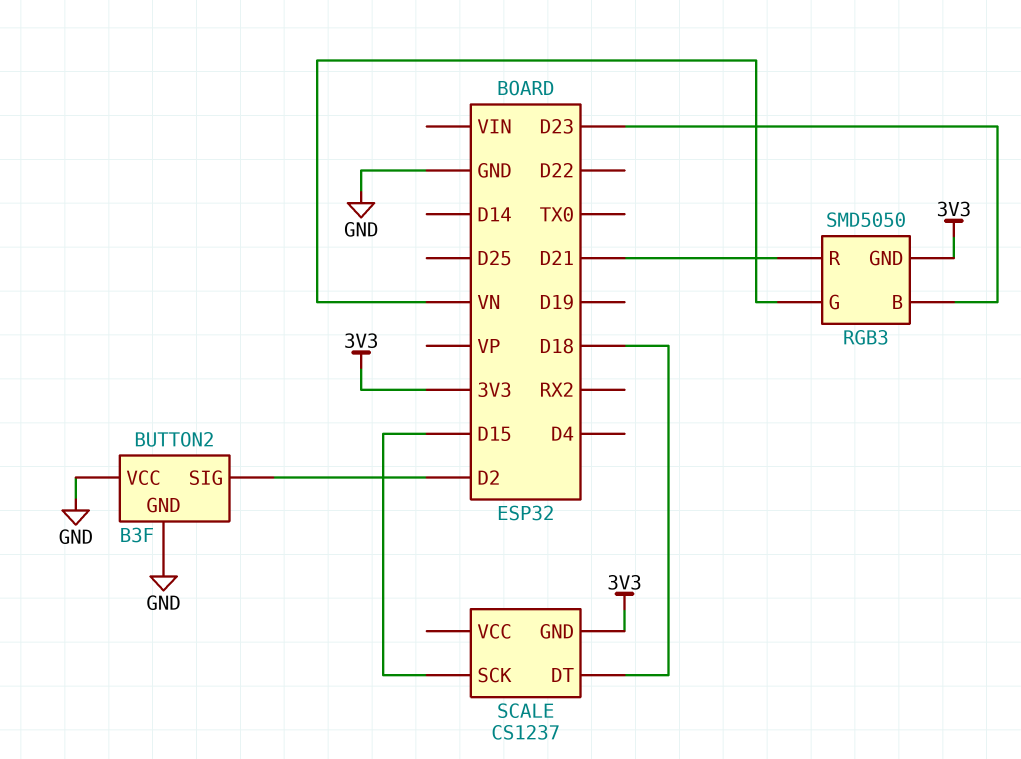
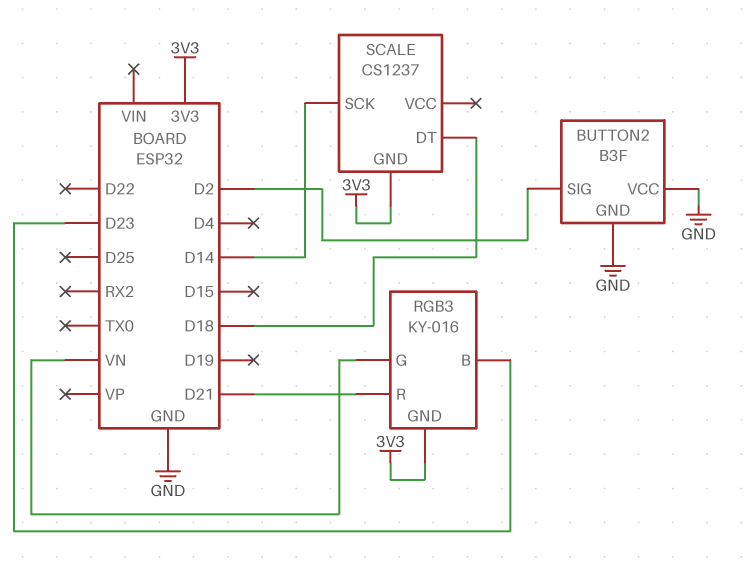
RGB3: SMD5050 -> KY-016
SCALE pin SCK: D15 -> D14

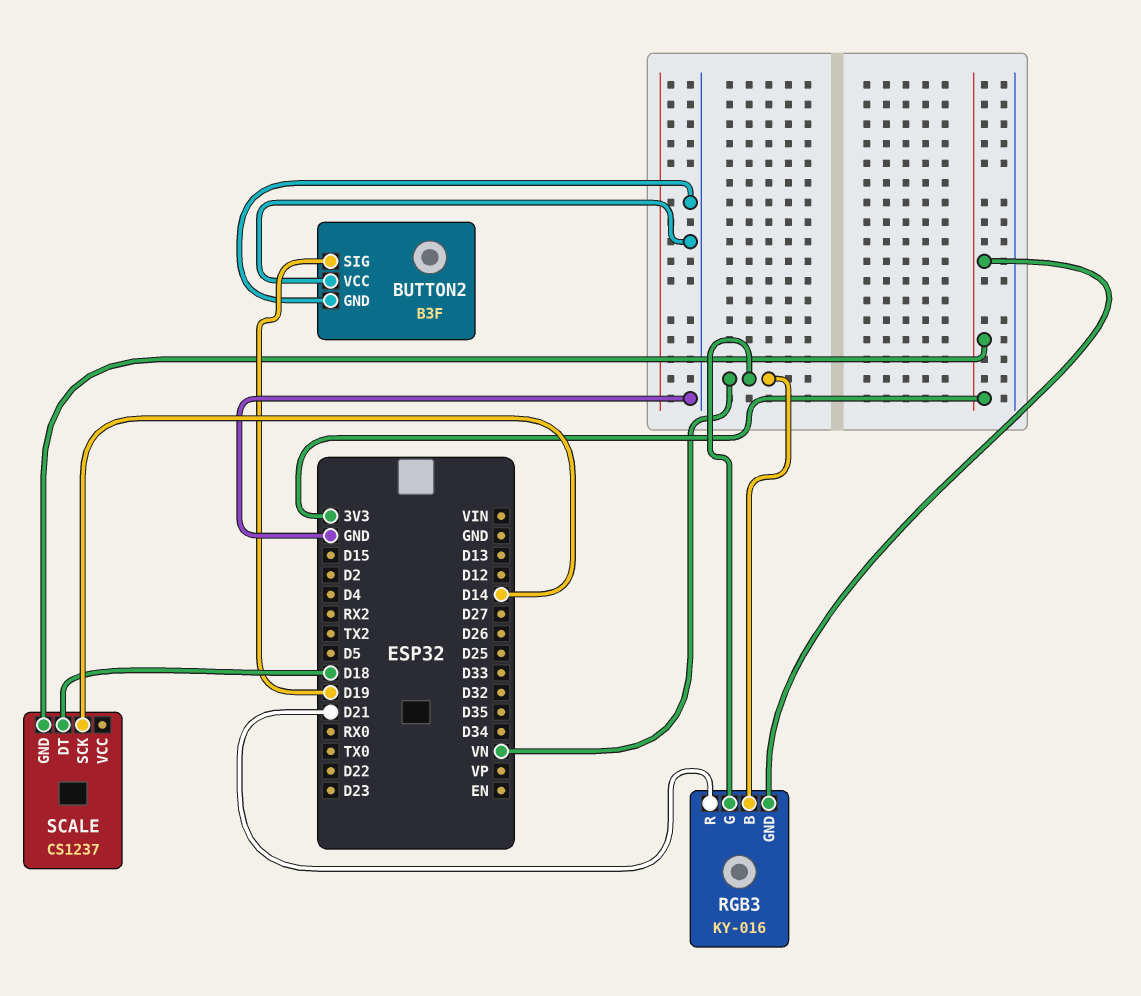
BUTTON2 pin SIG: D2 -> D19
RGB3 pin B: D23 -> VN

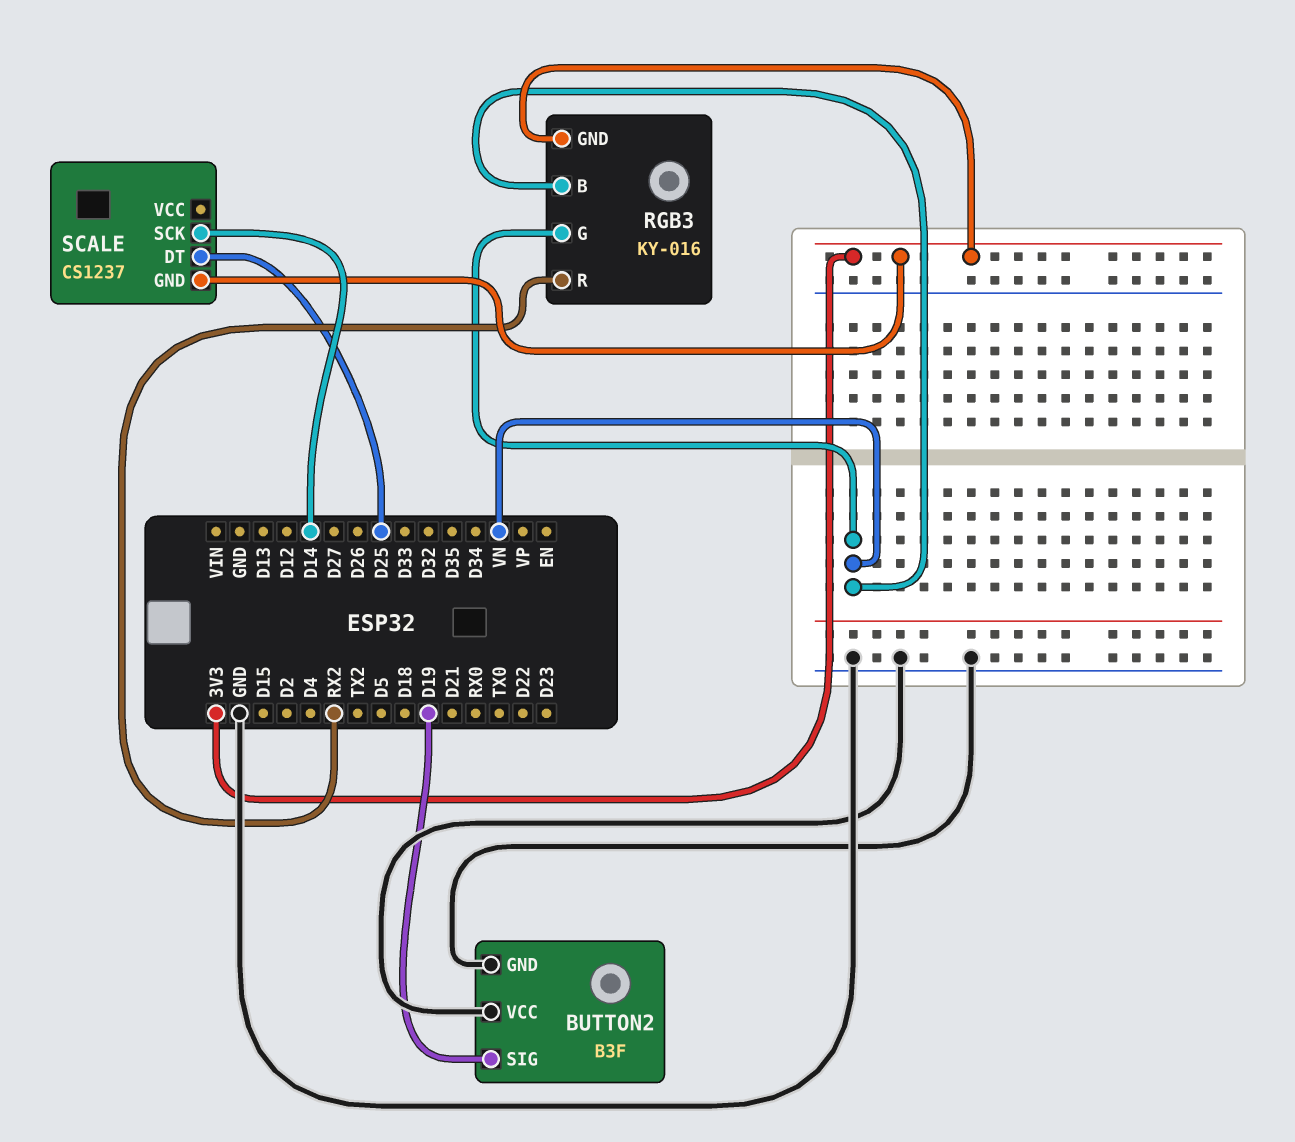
RGB3 pin R: D21 -> RX2
SCALE pin DT: D18 -> D25

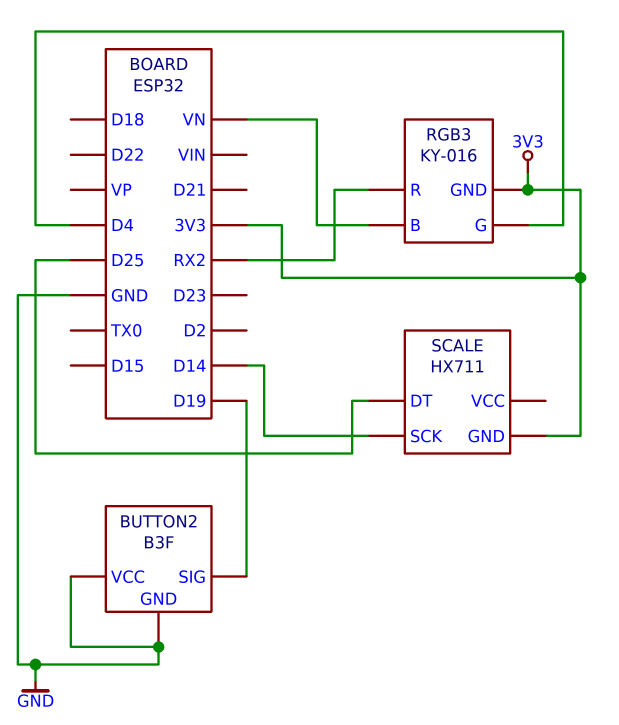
RGB3 pin G: VN -> D4
SCALE: CS1237 -> HX711

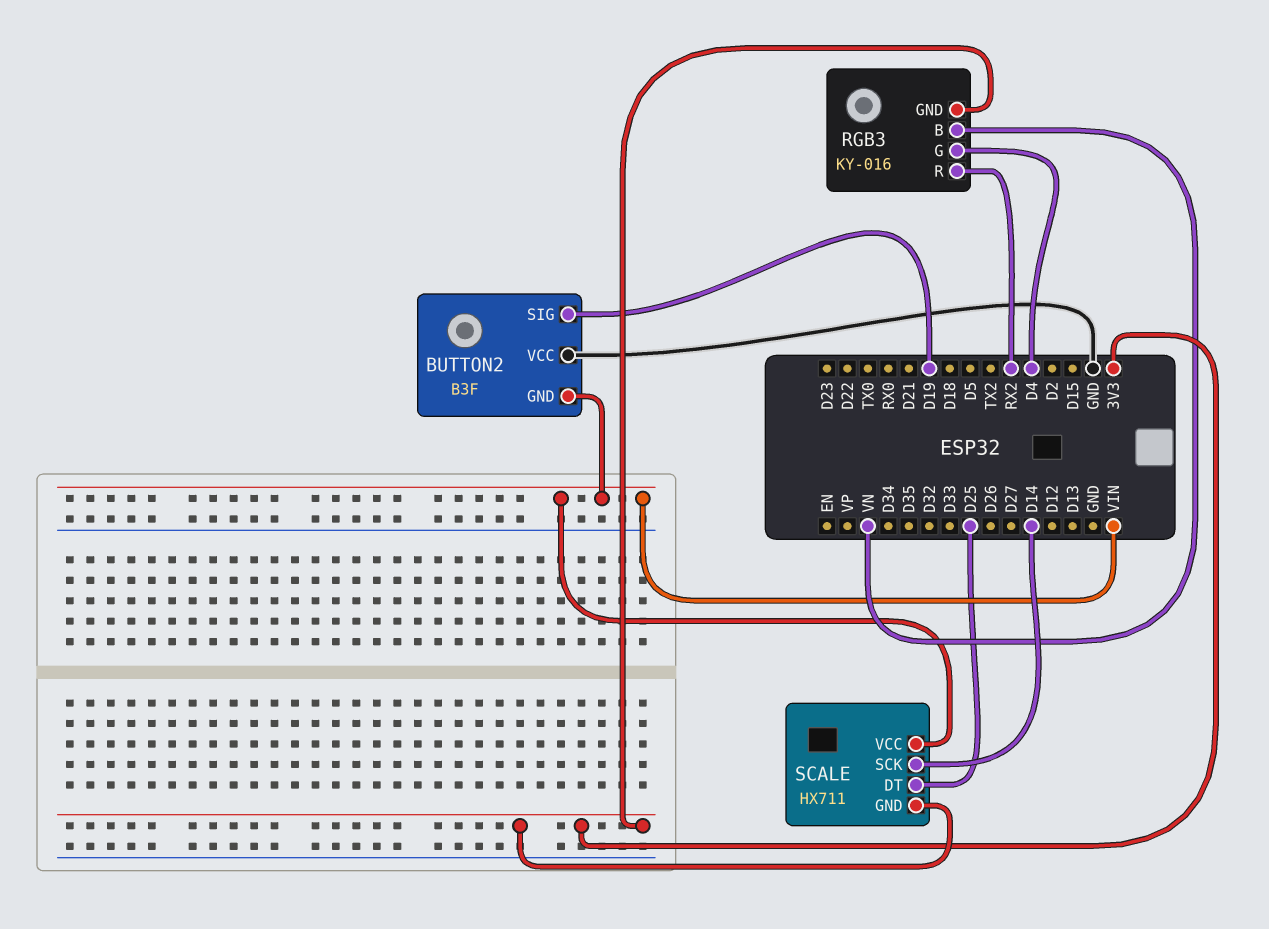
BUTTON2 pin GND: GND -> VIN
SCALE pin VCC: none -> VIN

